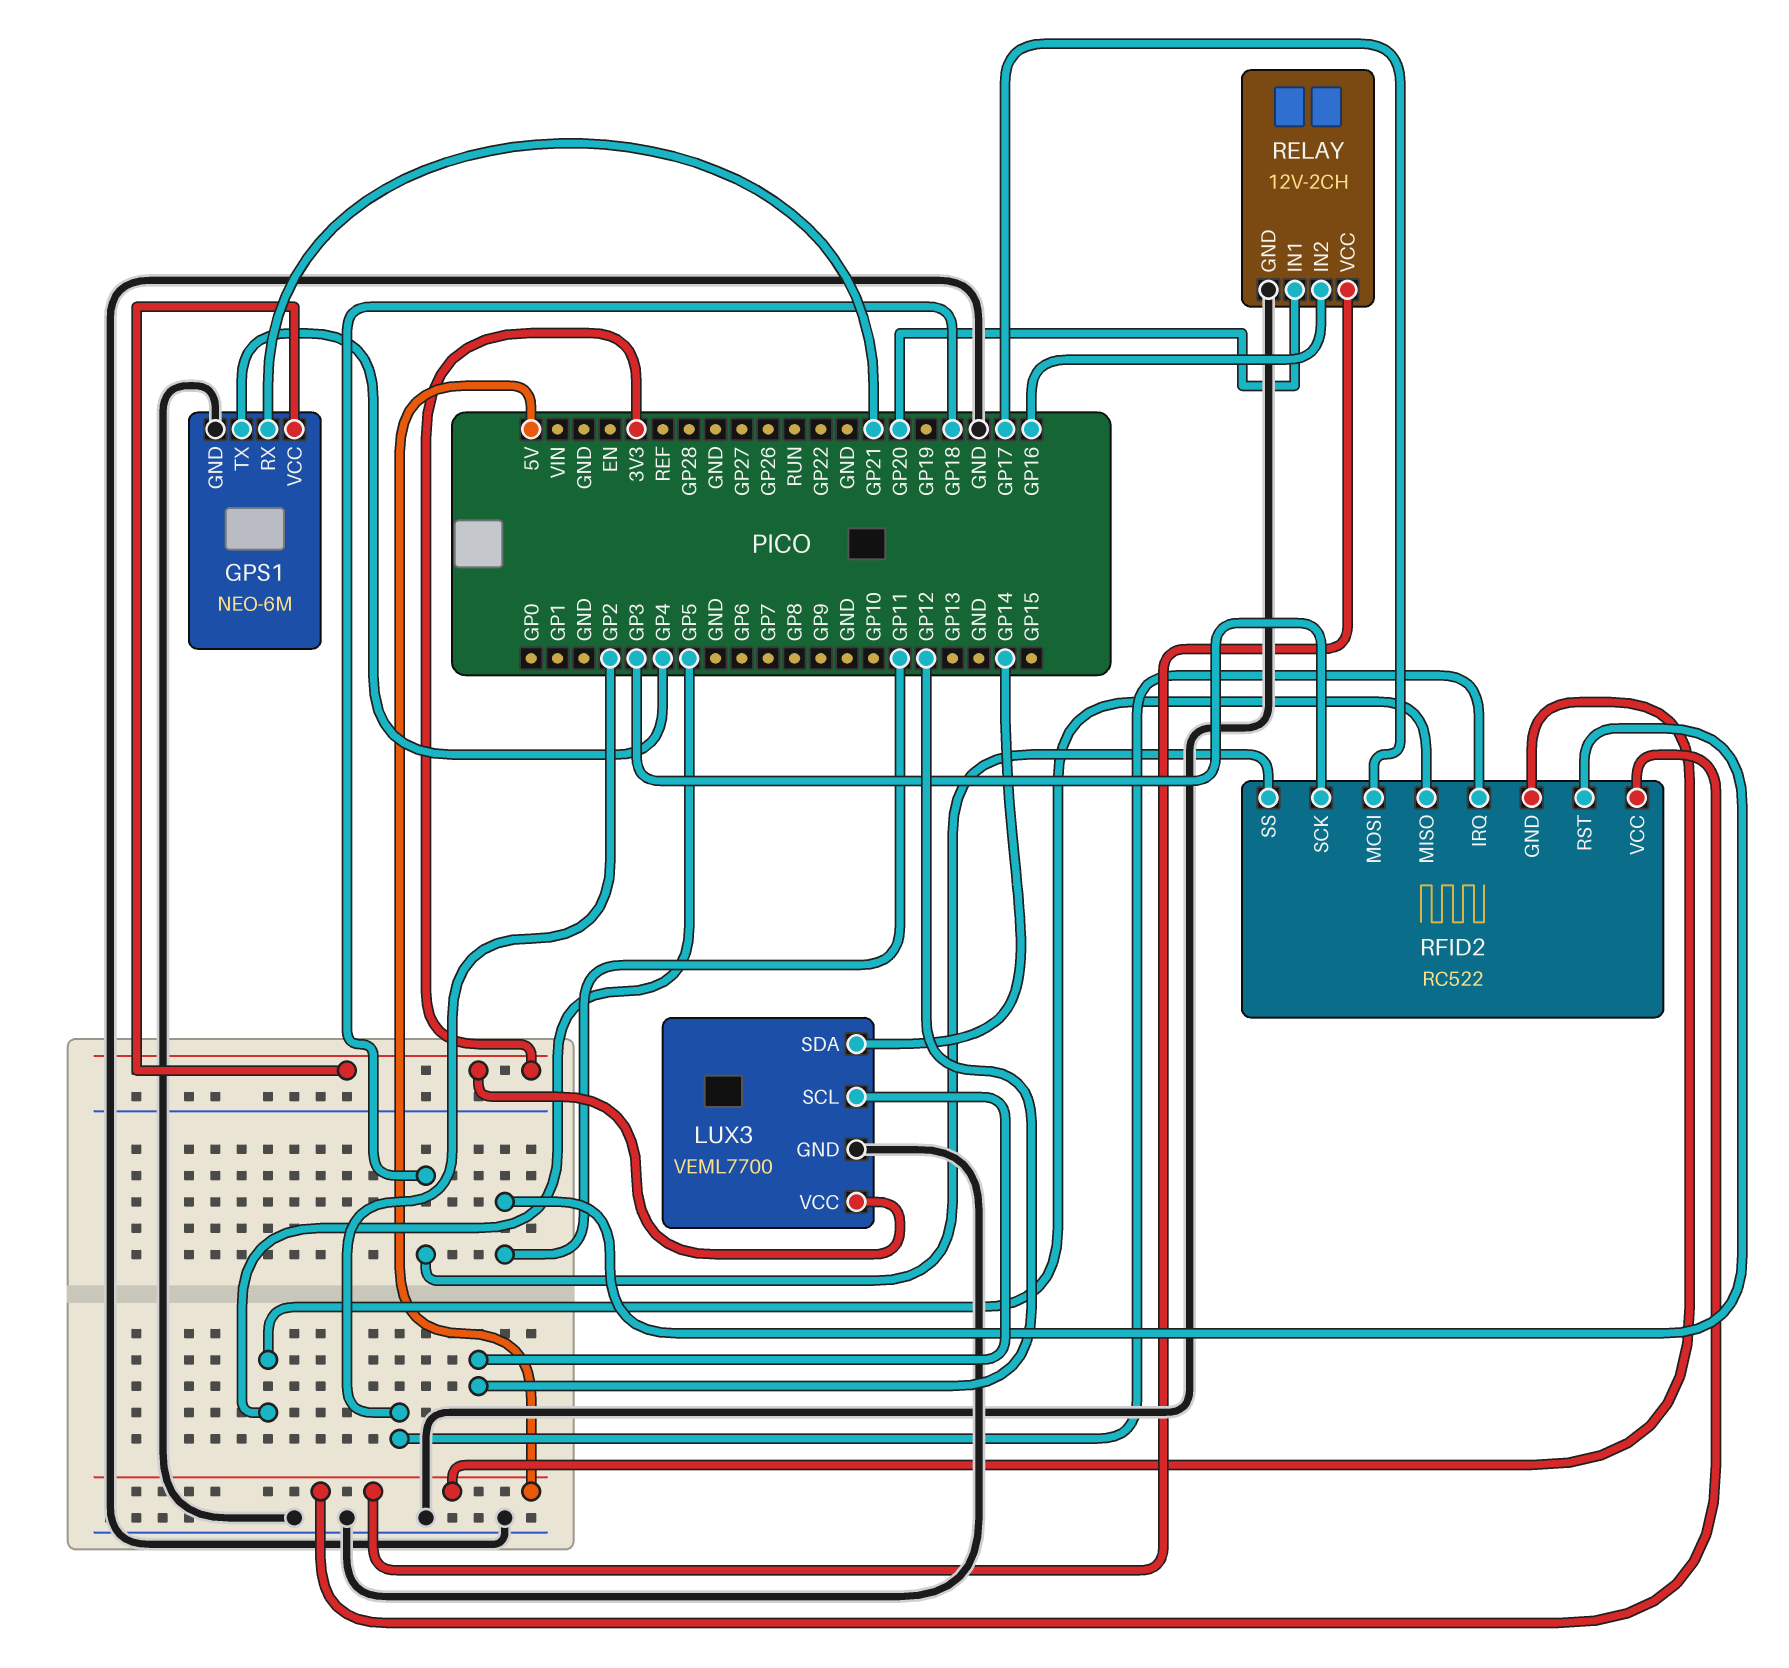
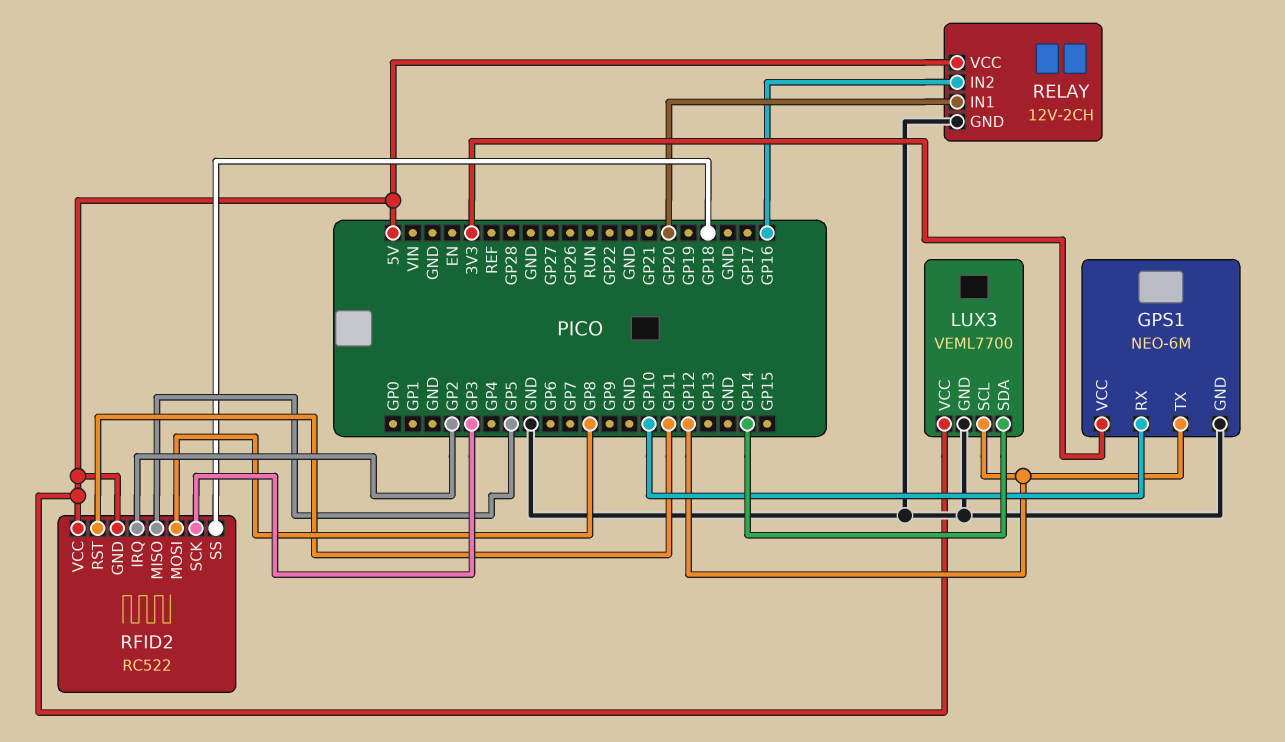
GPS1 pin RX: GP21 -> GP10
GPS1 pin TX: GP4 -> GP12
LUX3 pin VCC: 3V3 -> 5V
RFID2 pin MOSI: GP17 -> GP8

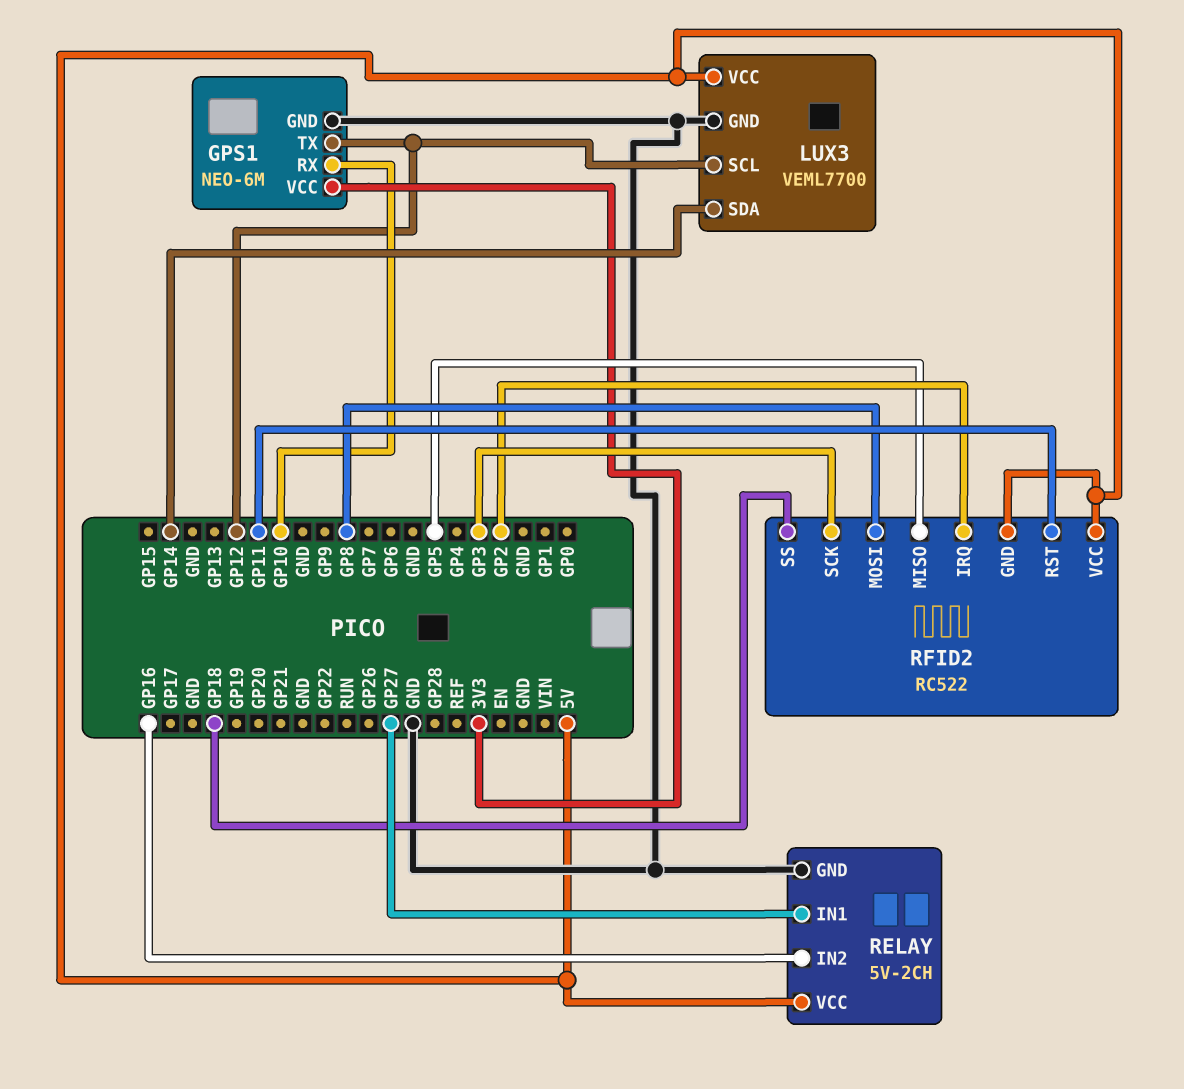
RELAY: 12V-2CH -> 5V-2CH
RELAY pin IN1: GP20 -> GP27

